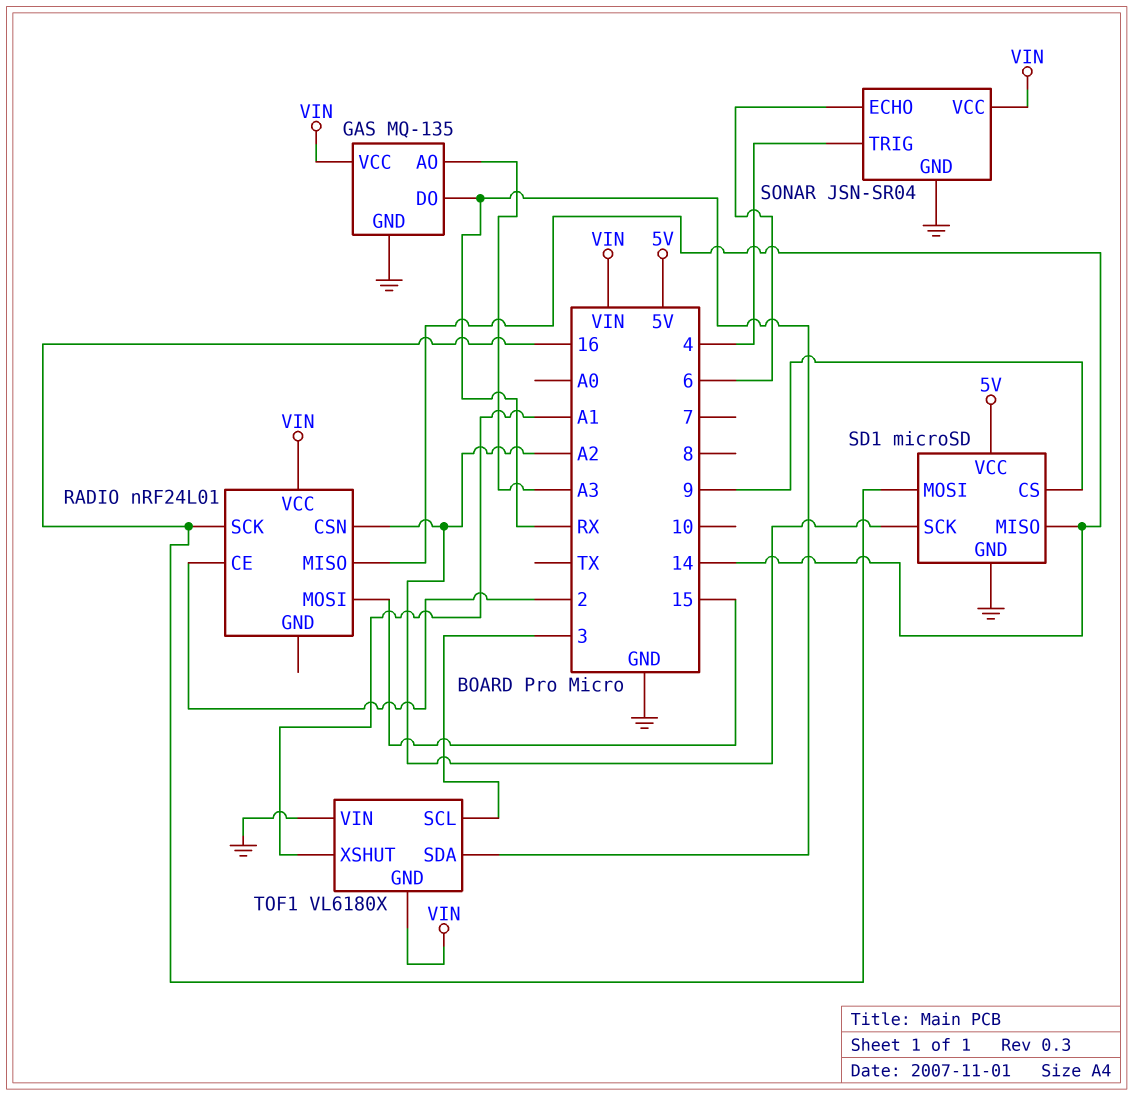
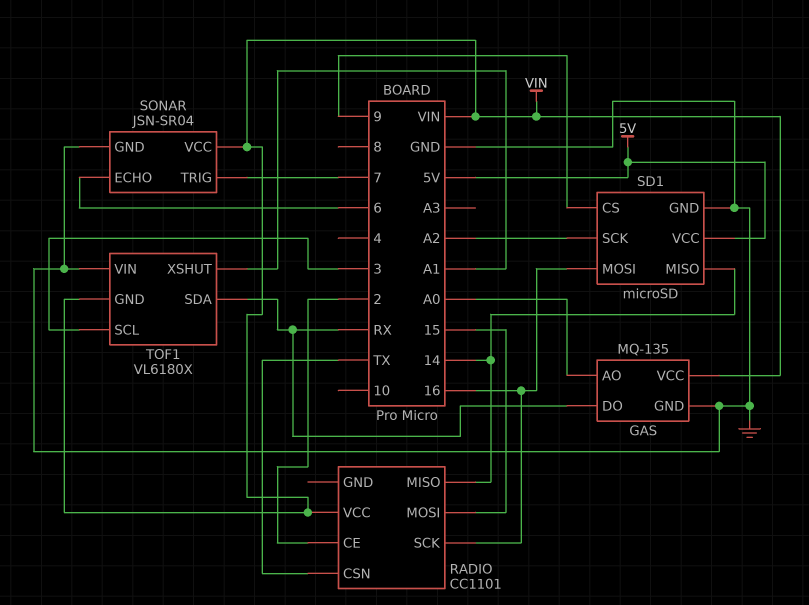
GAS pin AO: A3 -> A0
RADIO: nRF24L01 -> CC1101
RADIO pin CSN: A2 -> TX
SONAR pin TRIG: 4 -> 7

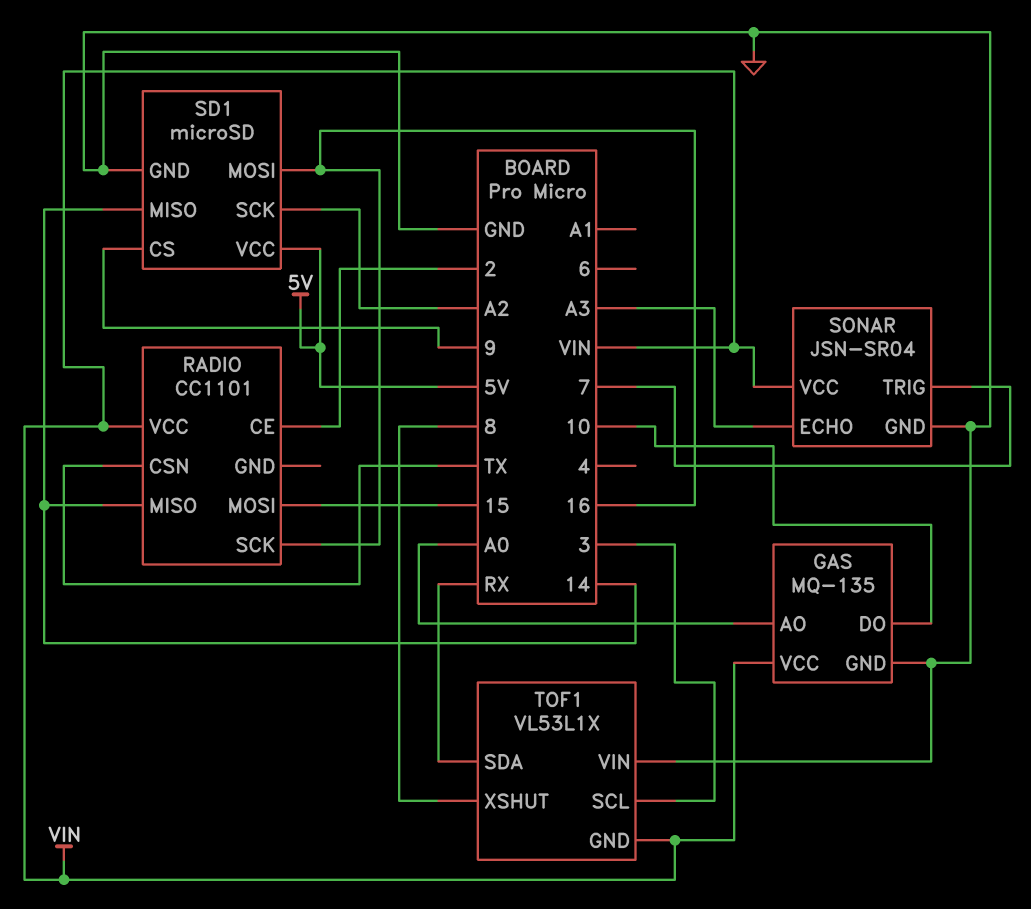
GAS pin DO: RX -> 10
SONAR pin ECHO: 6 -> A3
TOF1: VL6180X -> VL53L1X
TOF1 pin XSHUT: A1 -> 8

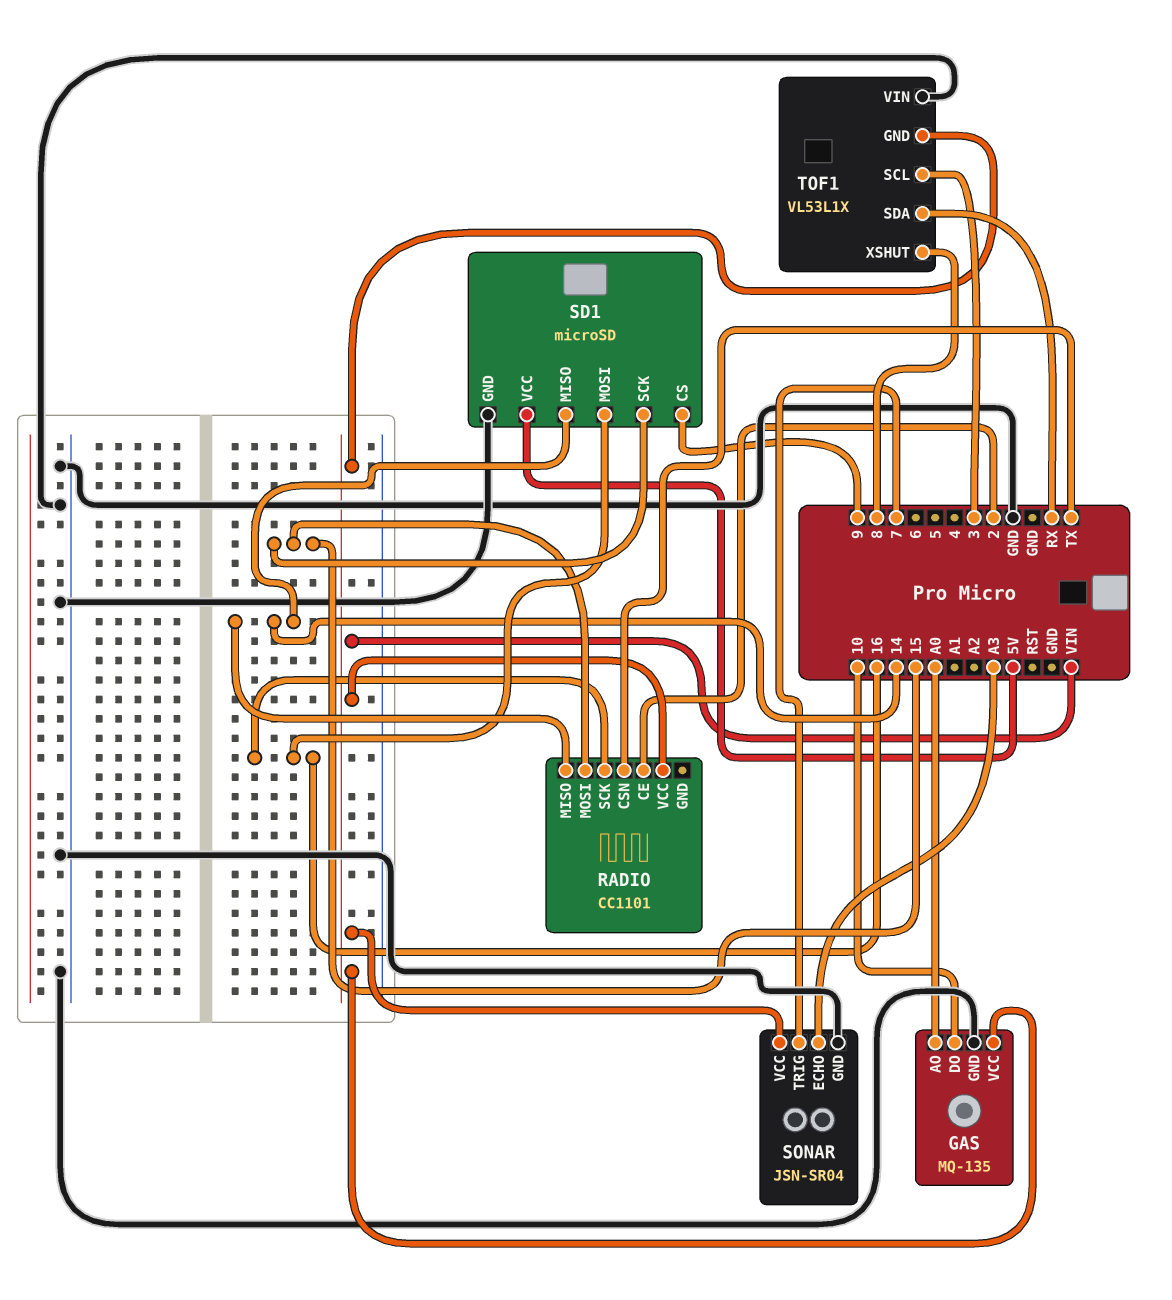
SD1 pin SCK: A2 -> 15

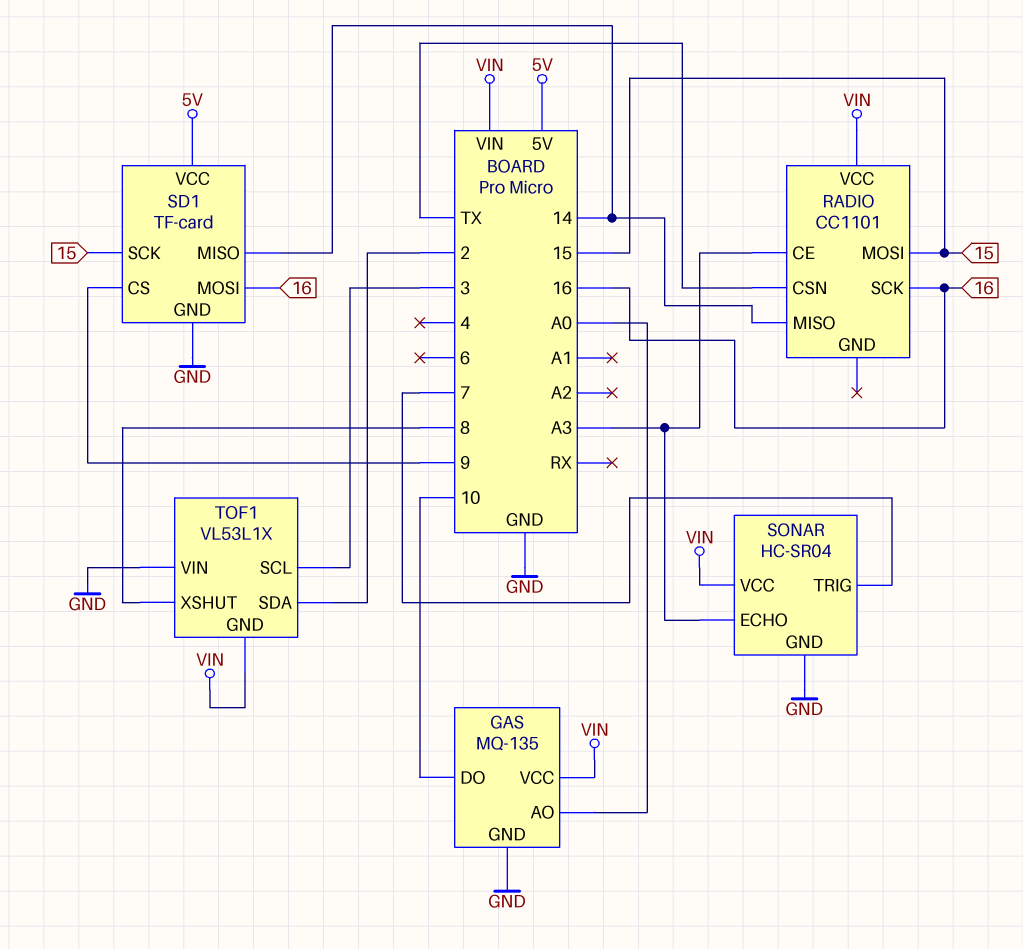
RADIO pin CE: 2 -> A3
SD1: microSD -> TF-card
SONAR: JSN-SR04 -> HC-SR04
TOF1 pin SDA: RX -> 2

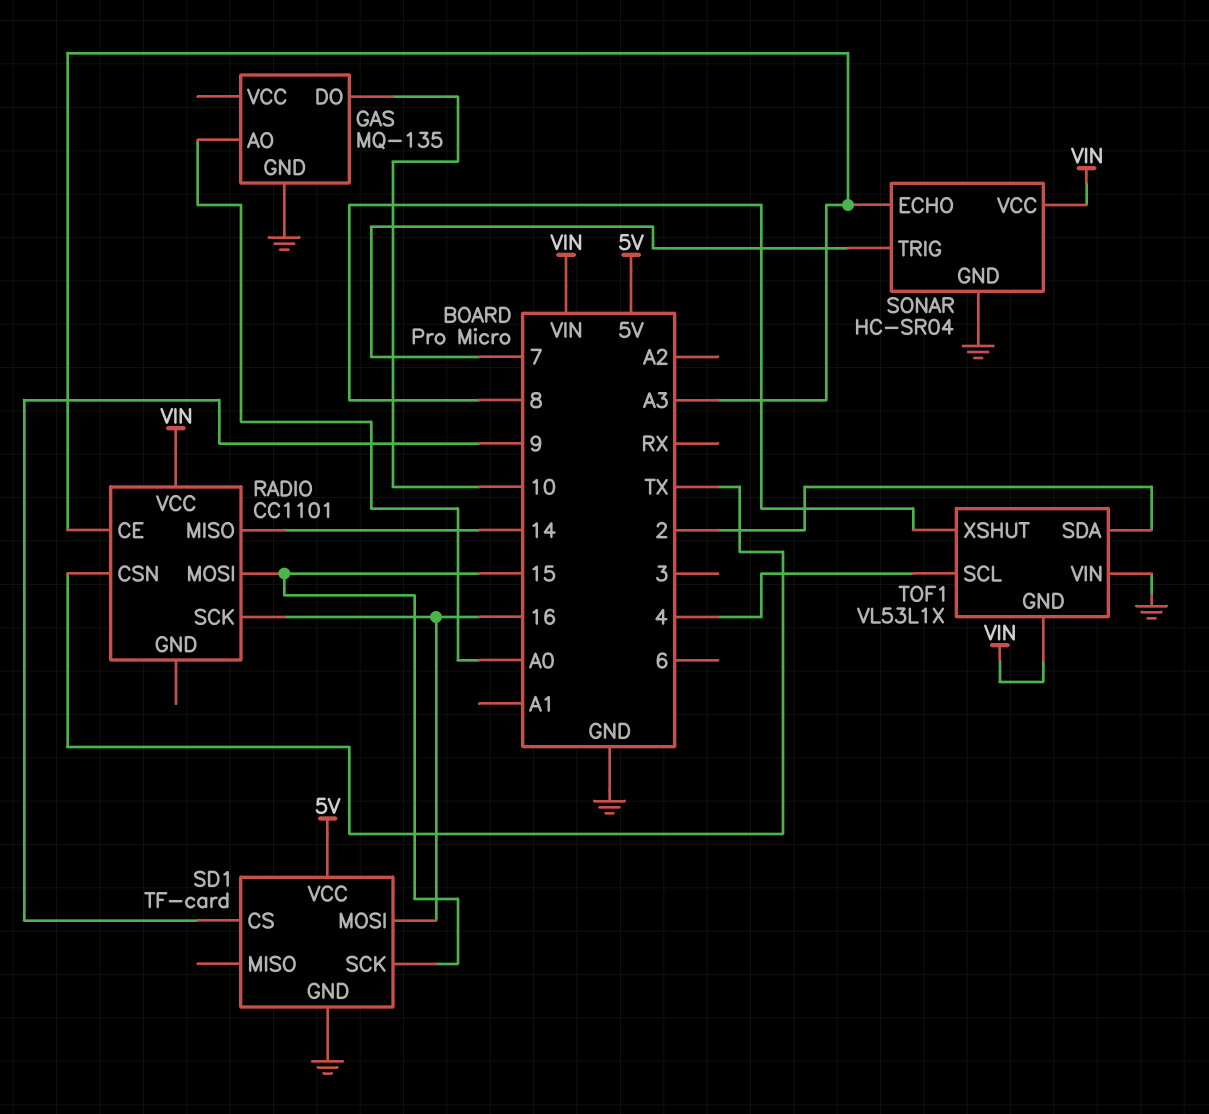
GAS pin VCC: VIN -> none
SD1 pin MISO: 14 -> none
TOF1 pin SCL: 3 -> 4

